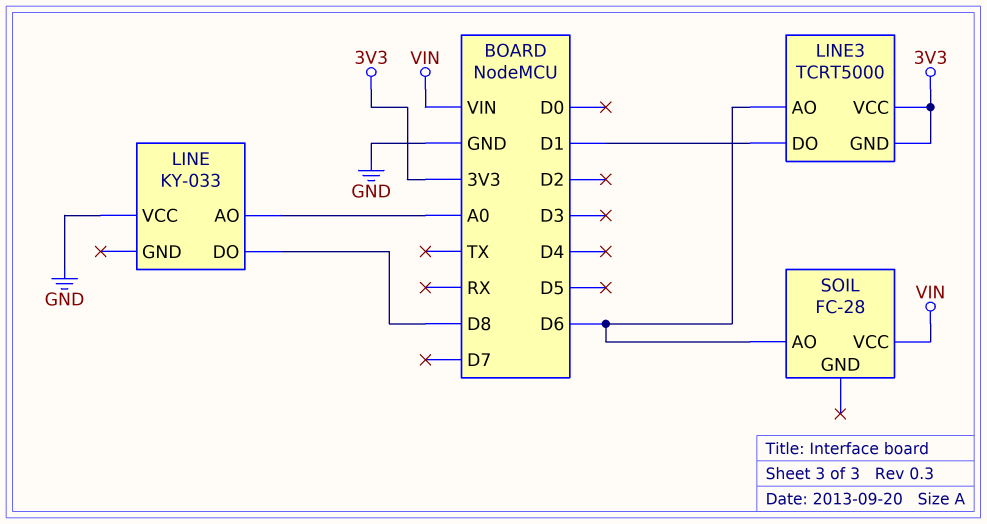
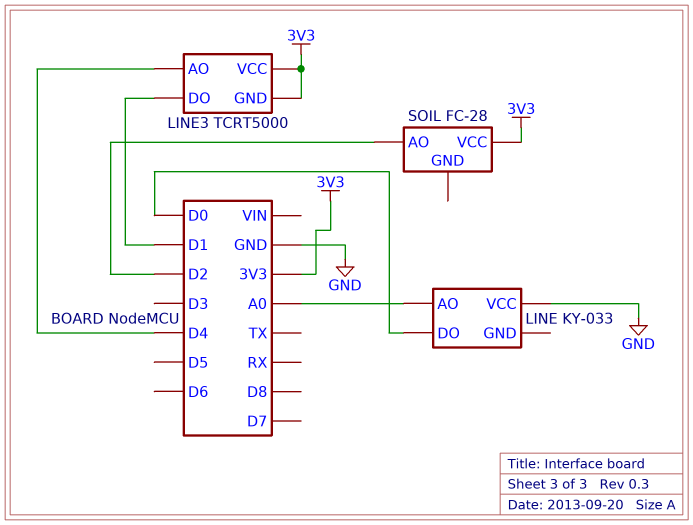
LINE pin DO: D8 -> D0
LINE3 pin AO: D6 -> D4
SOIL pin AO: D6 -> D2
SOIL pin VCC: VIN -> 3V3

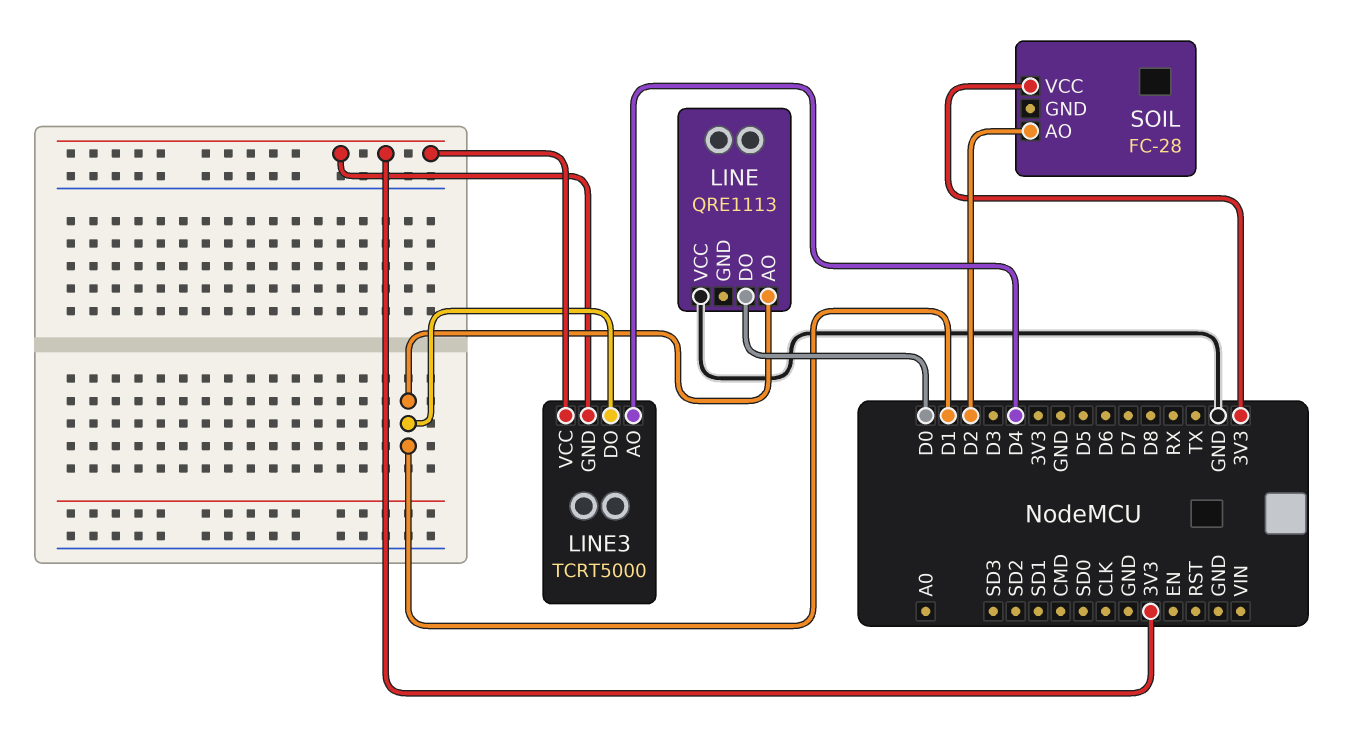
LINE: KY-033 -> QRE1113
LINE pin AO: A0 -> D1

